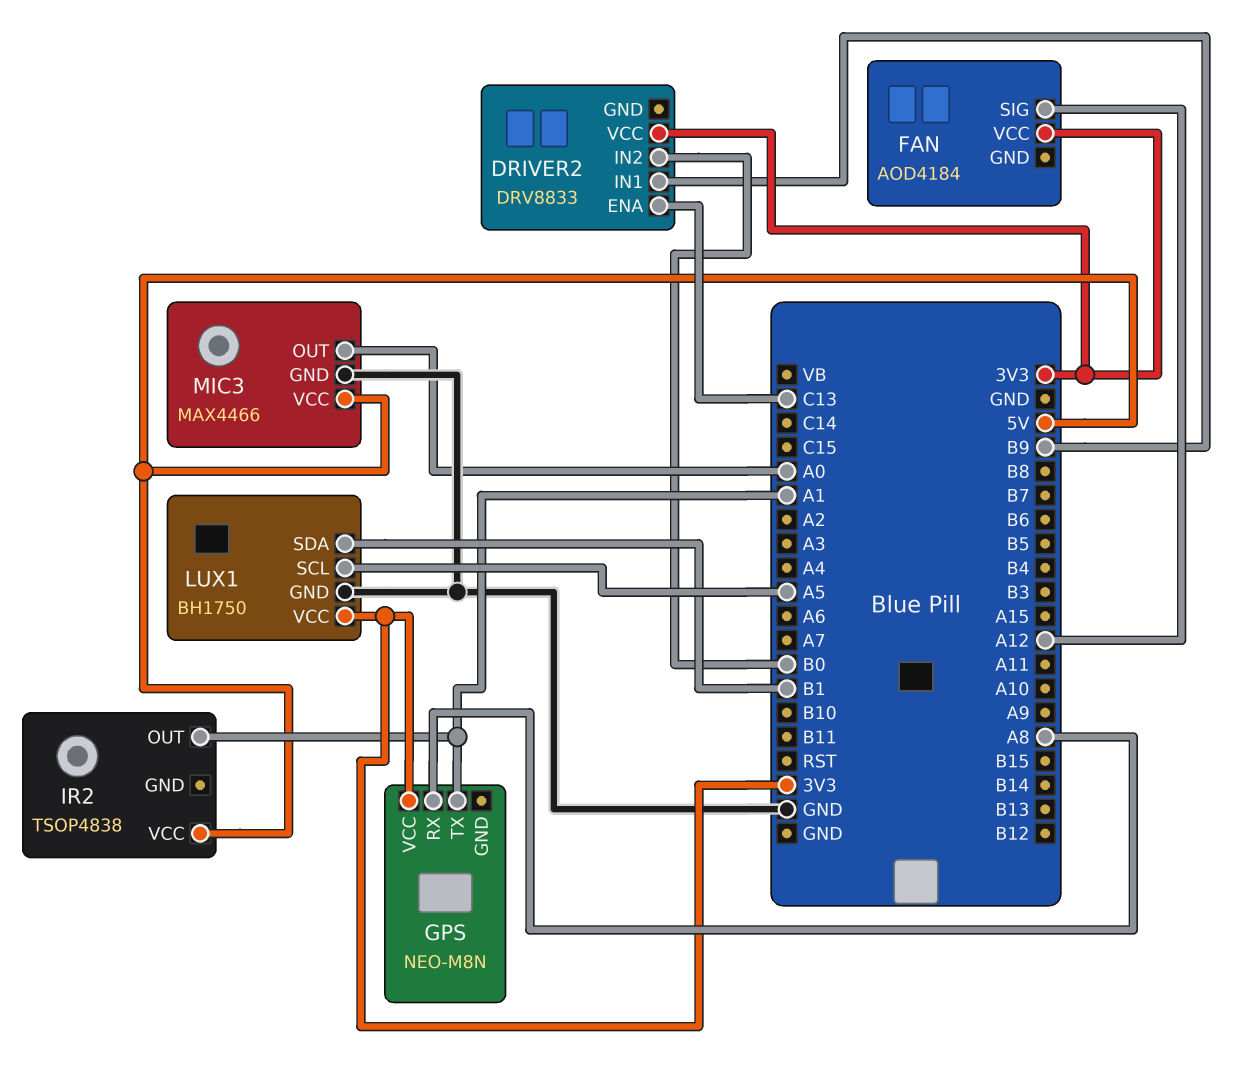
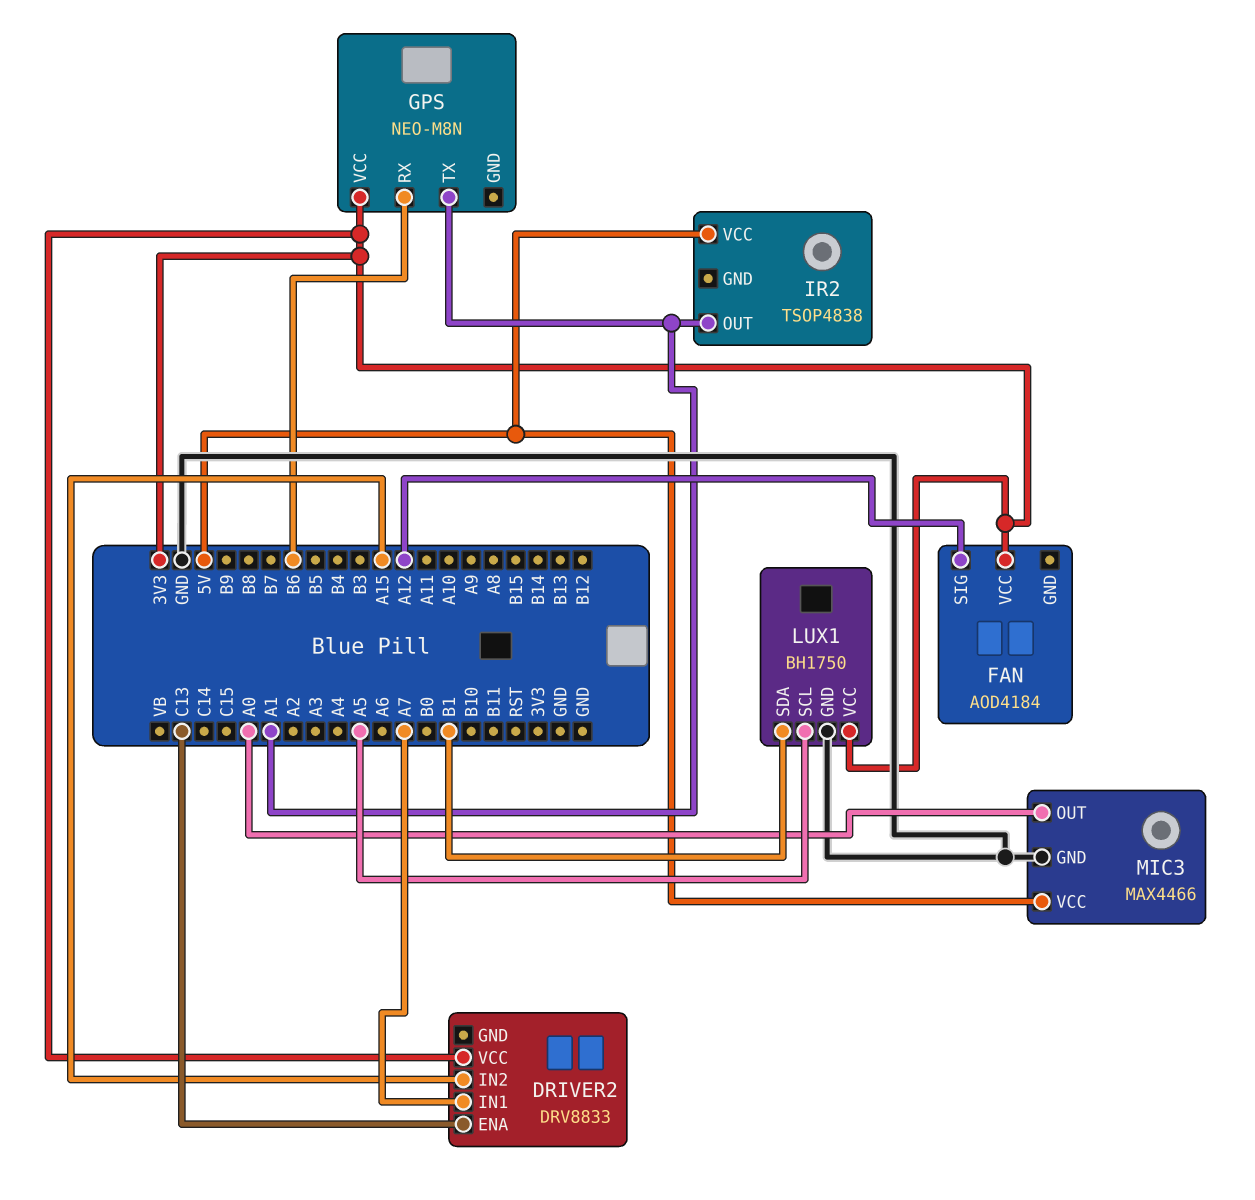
DRIVER2 pin IN1: B9 -> A7
DRIVER2 pin IN2: B0 -> A15
GPS pin RX: A8 -> B6

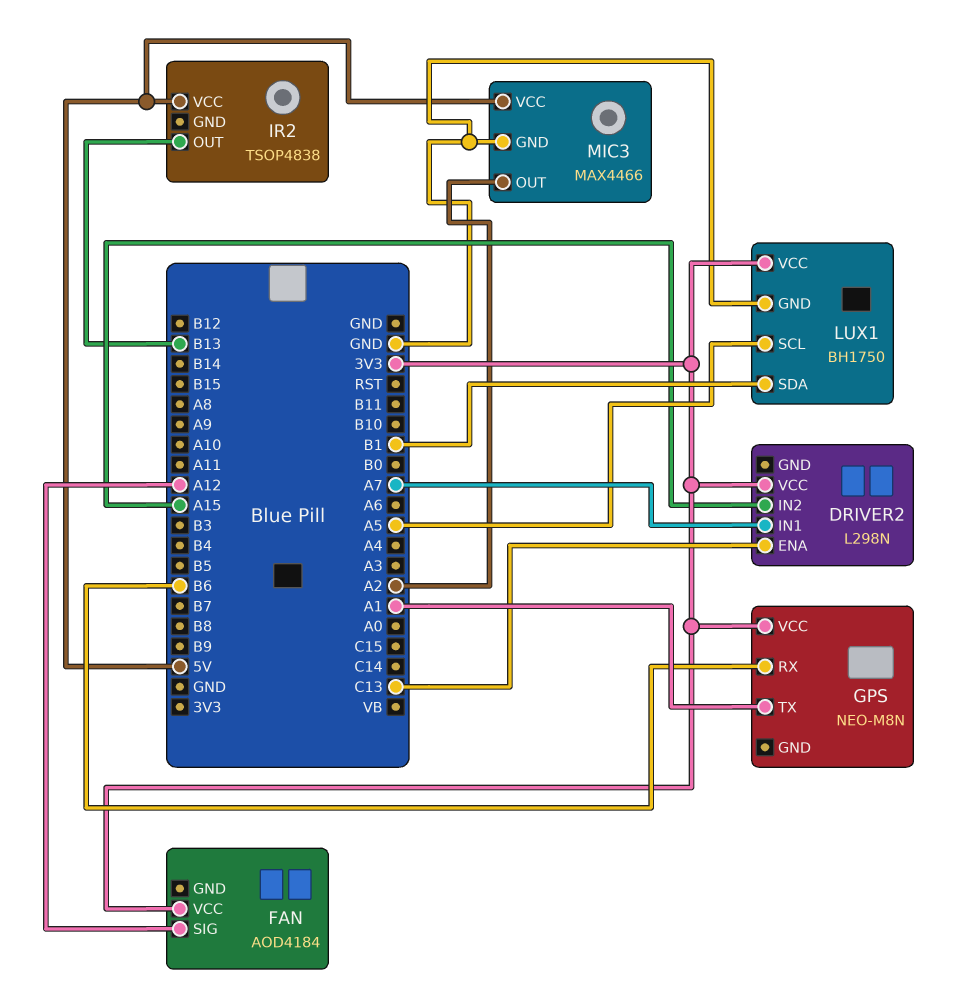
DRIVER2: DRV8833 -> L298N
IR2 pin OUT: A1 -> B13
MIC3 pin OUT: A0 -> A2

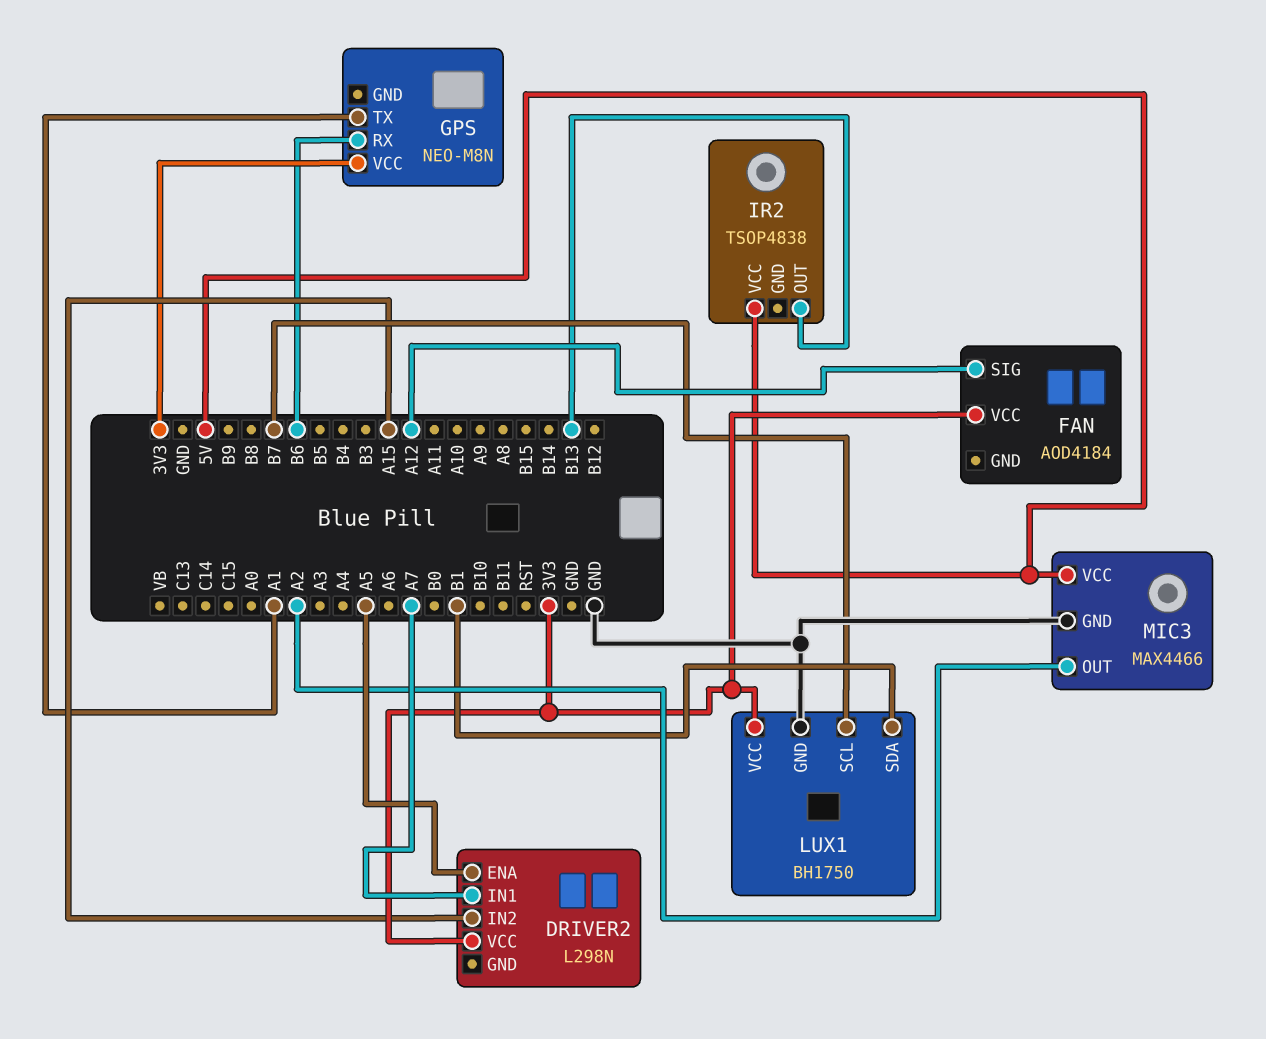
DRIVER2 pin ENA: C13 -> A5
LUX1 pin SCL: A5 -> B7

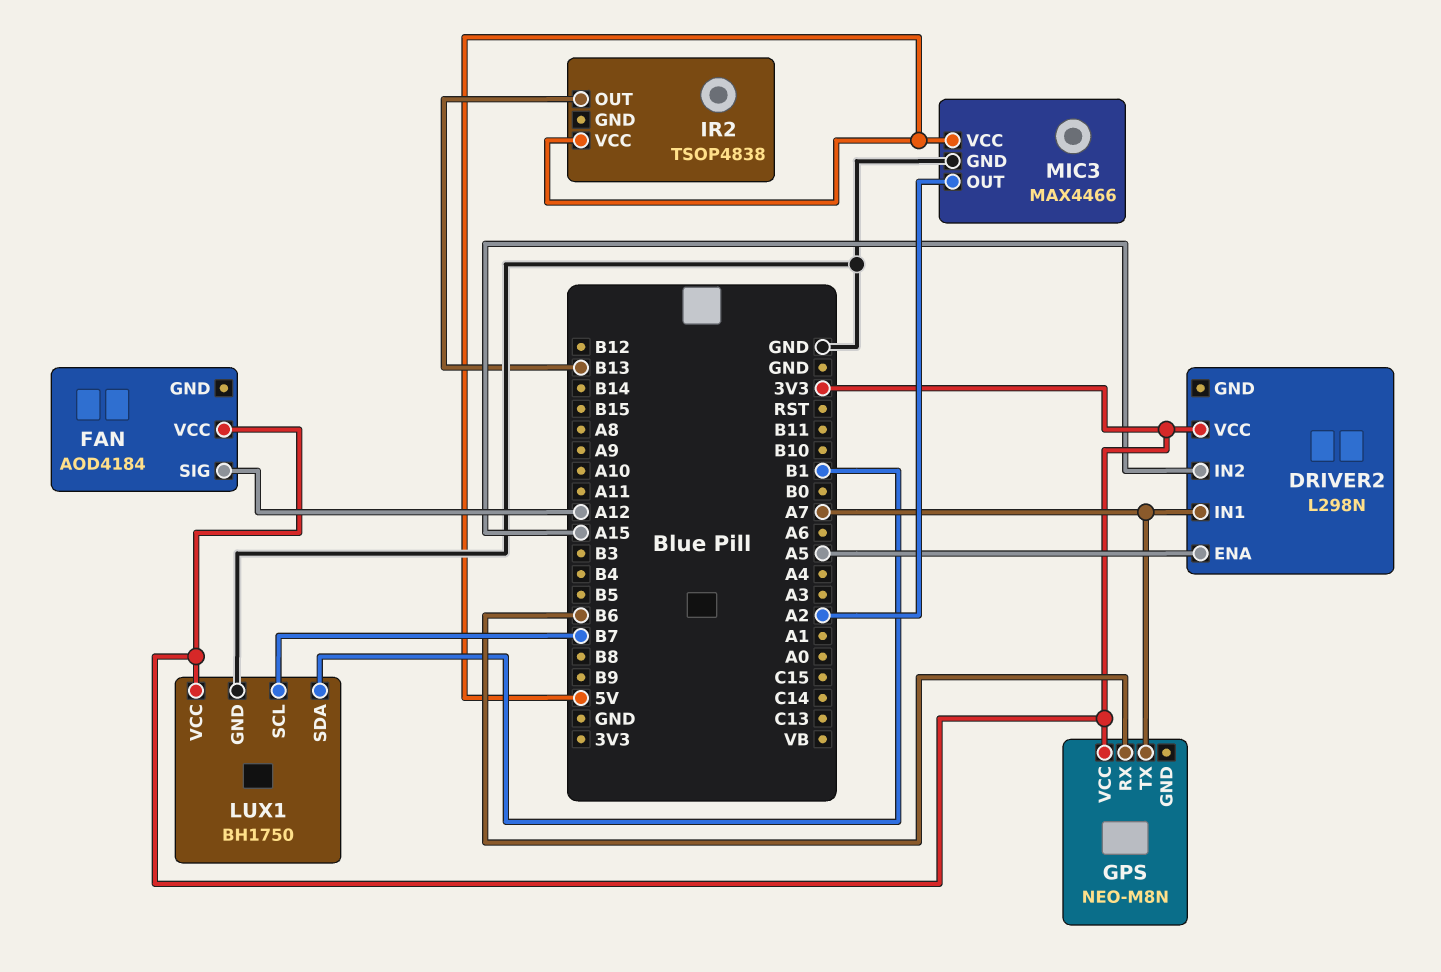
GPS pin TX: A1 -> A7

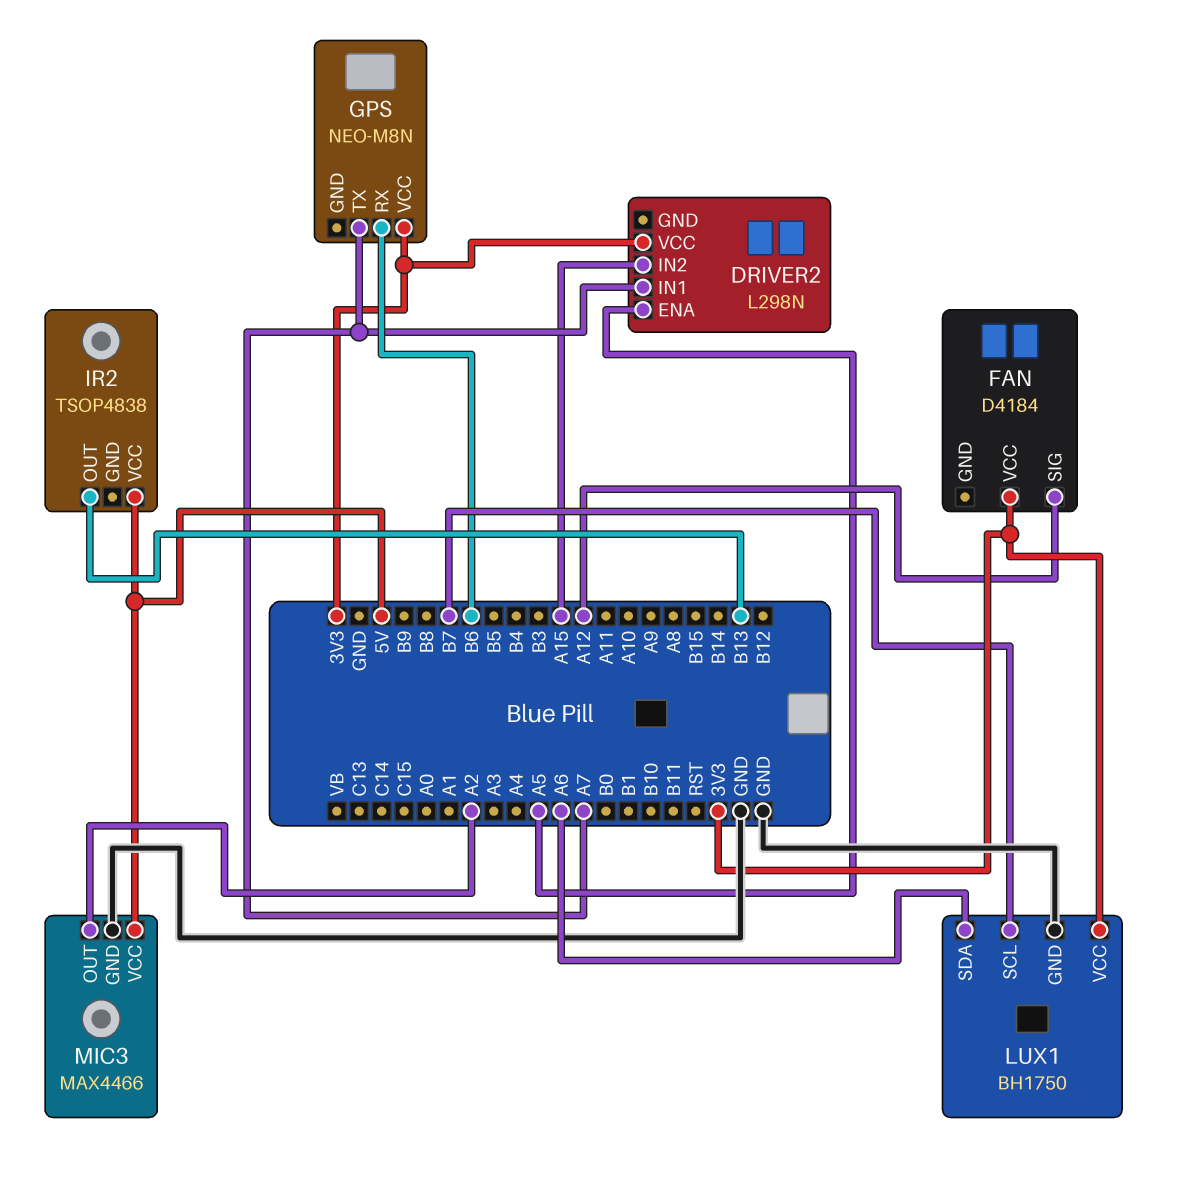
FAN: AOD4184 -> D4184
LUX1 pin SDA: B1 -> A6

